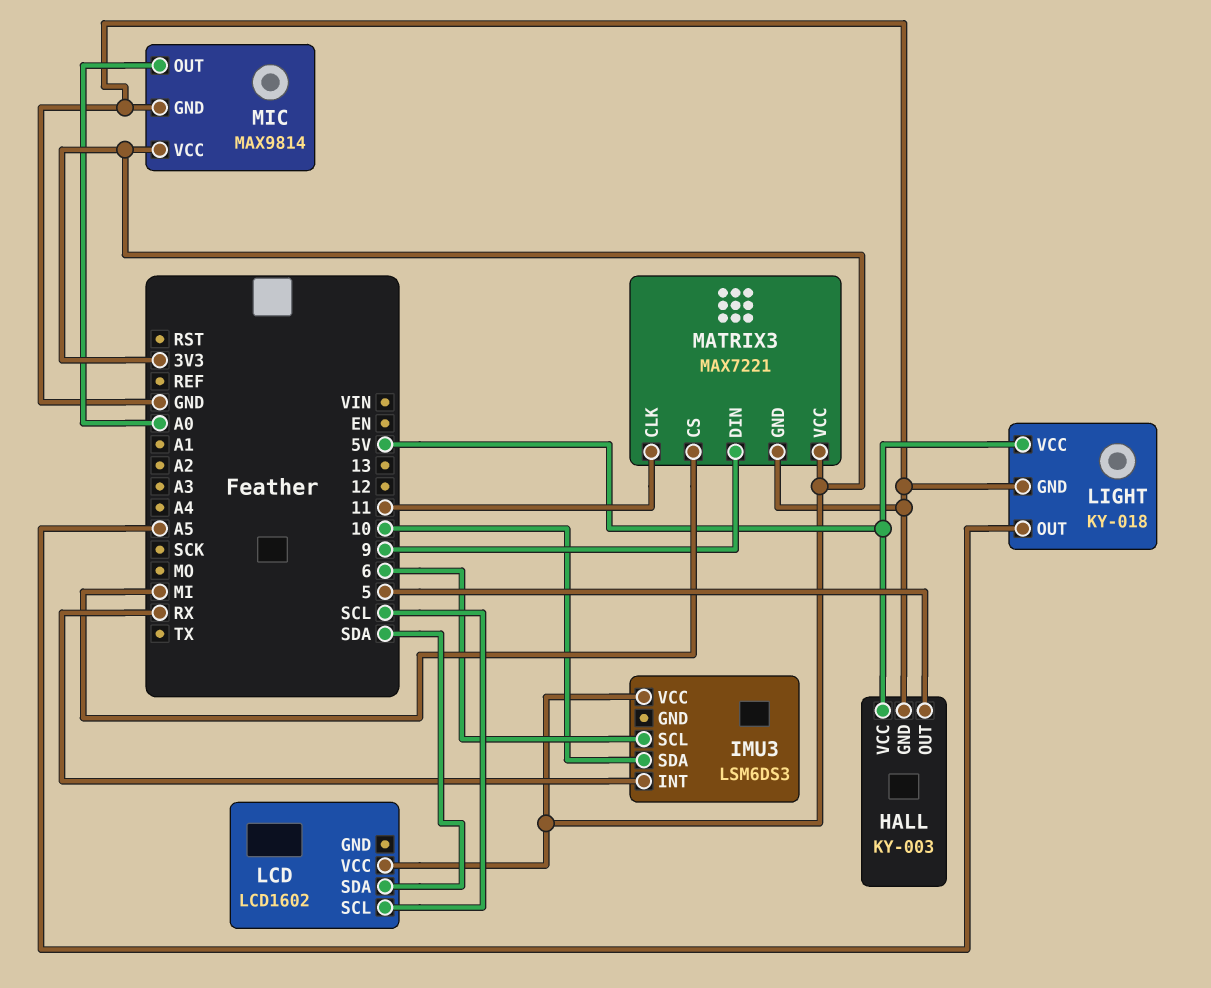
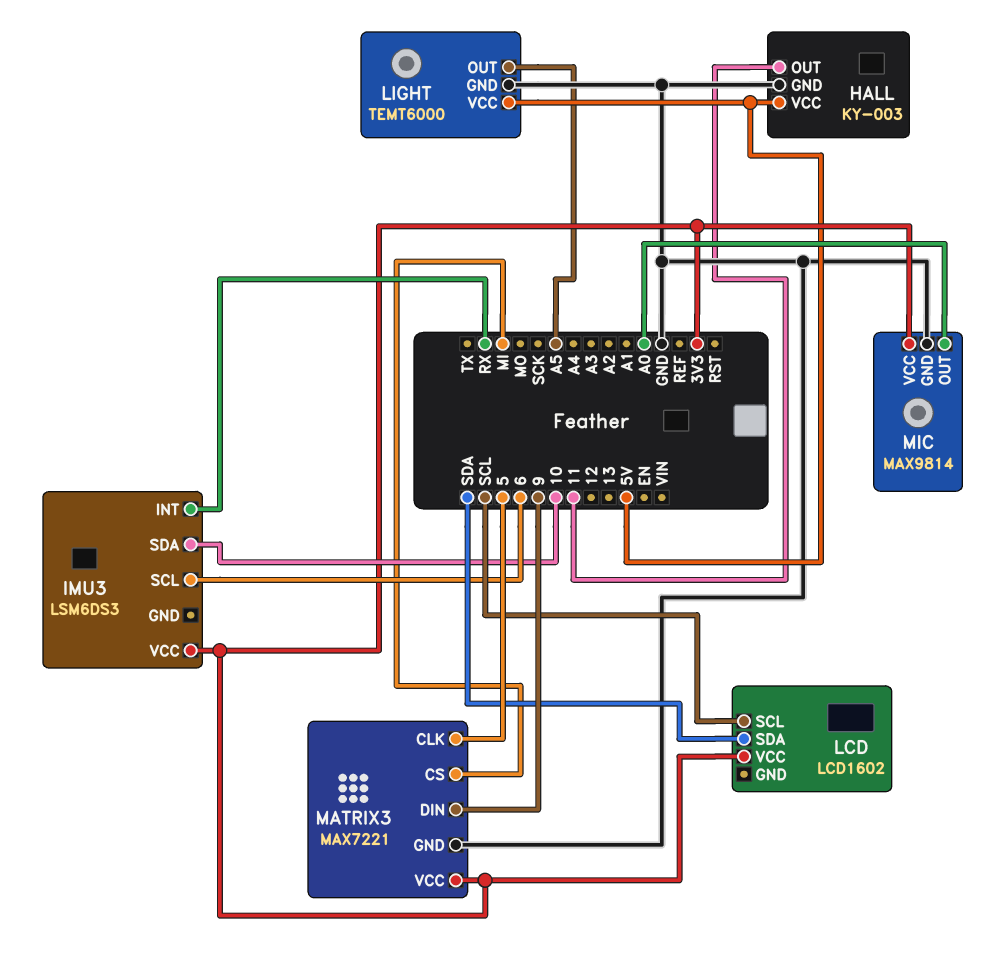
HALL pin OUT: 5 -> 11
LIGHT: KY-018 -> TEMT6000
MATRIX3 pin CLK: 11 -> 5

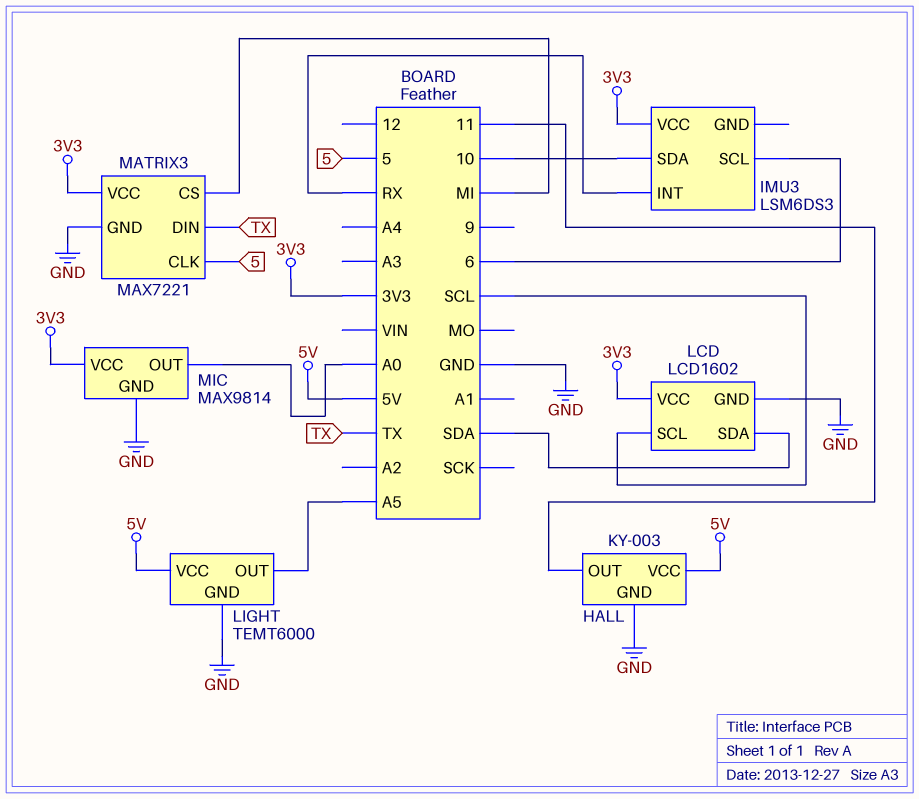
LCD pin GND: none -> GND
MATRIX3 pin DIN: 9 -> TX

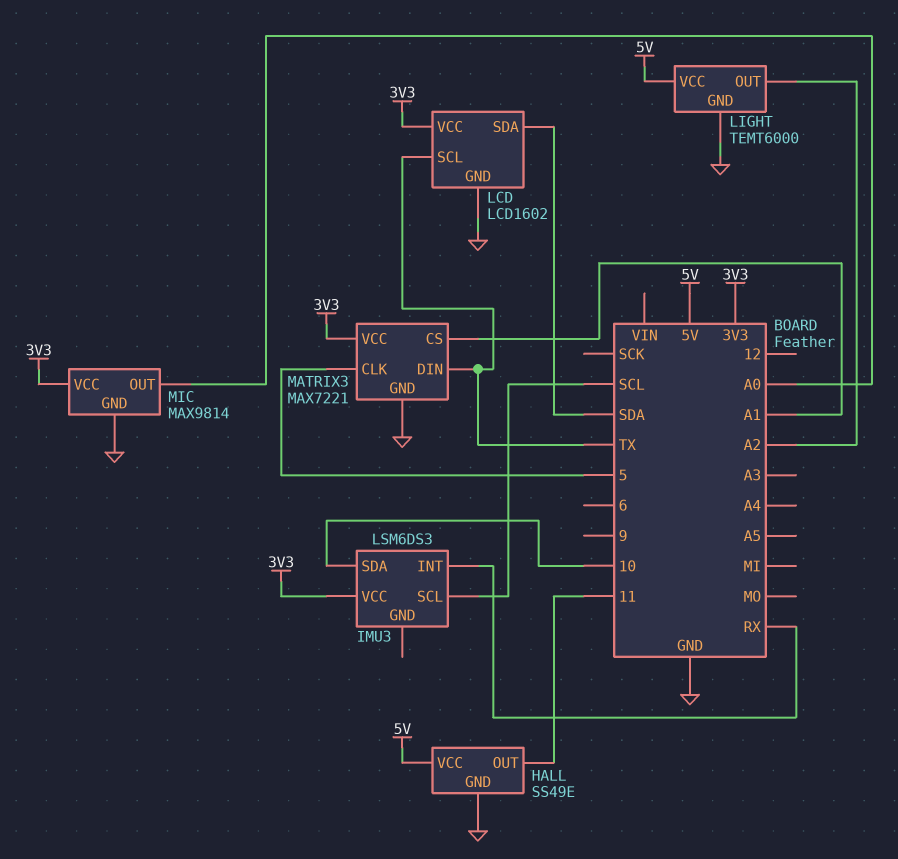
HALL: KY-003 -> SS49E
IMU3 pin SCL: 6 -> SCL
LCD pin SCL: SCL -> TX
LIGHT pin OUT: A5 -> A2
MATRIX3 pin CS: MI -> A1

